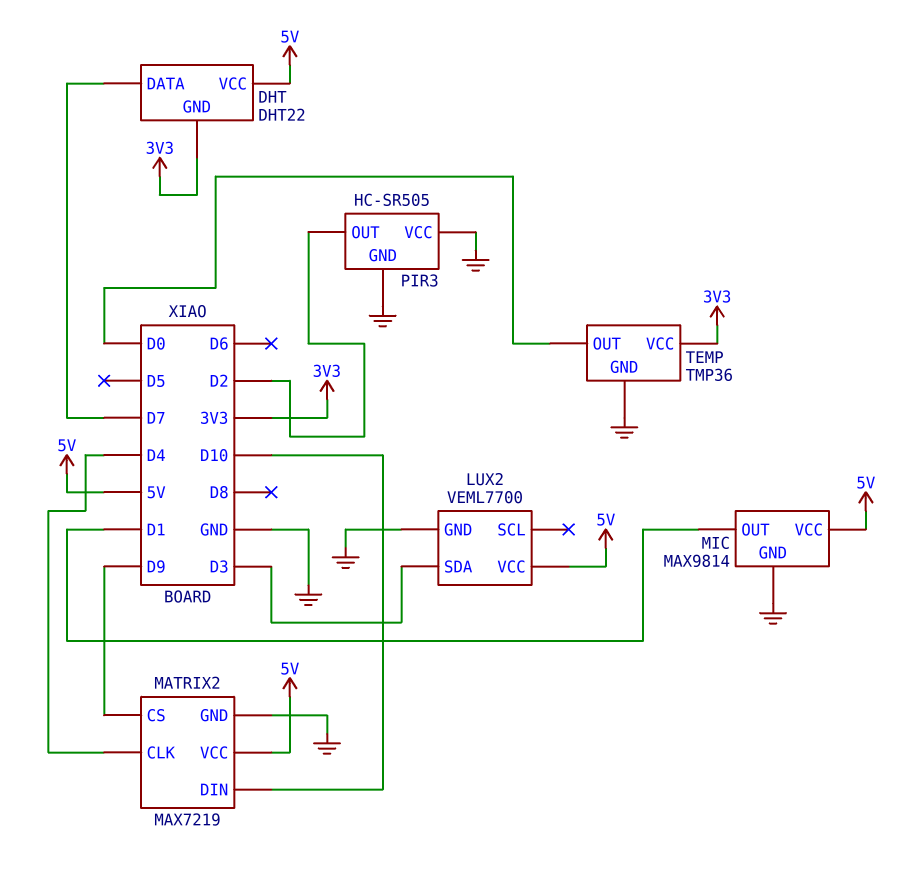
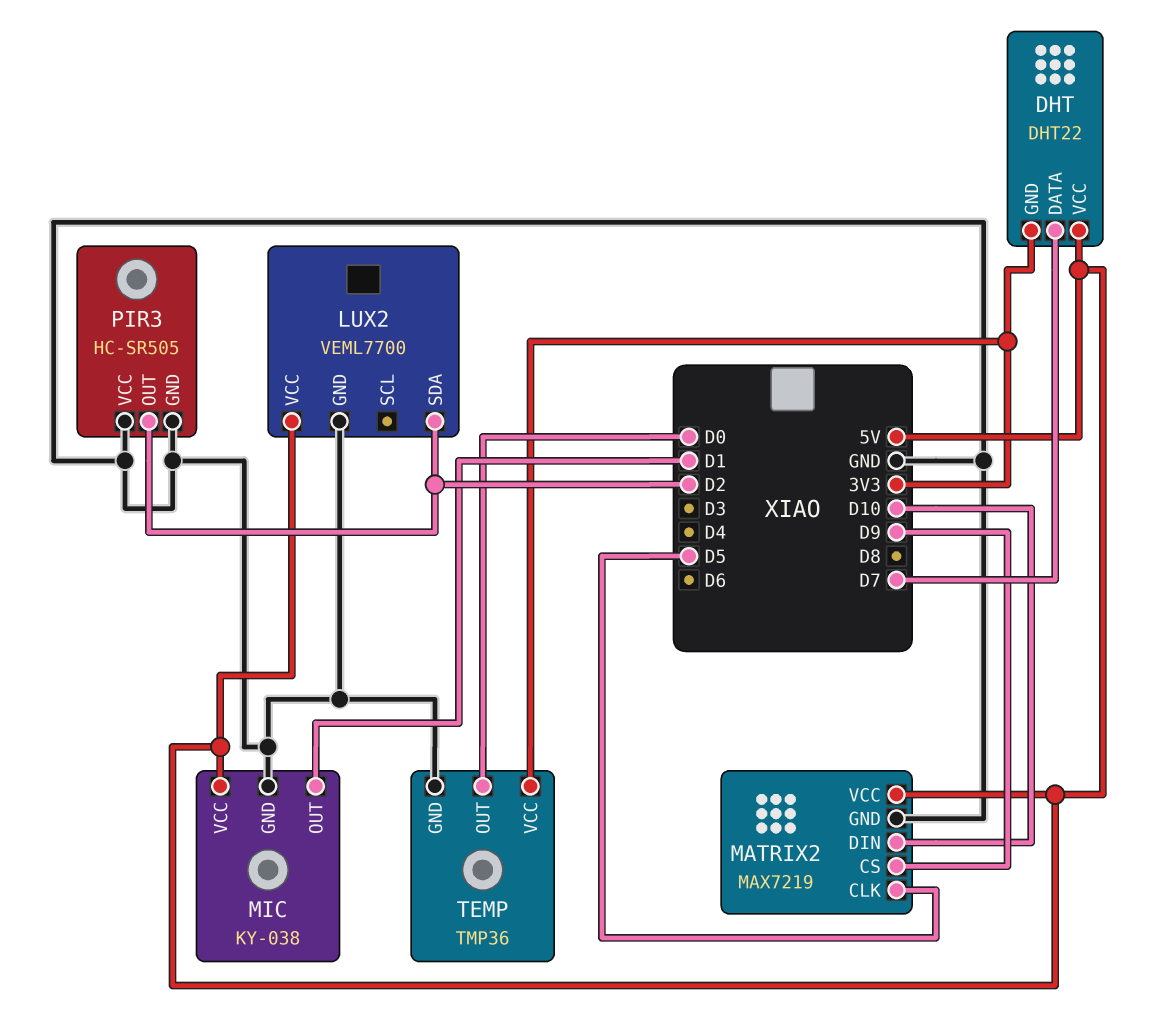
LUX2 pin SDA: D3 -> D2
MATRIX2 pin CLK: D4 -> D5
MIC: MAX9814 -> KY-038

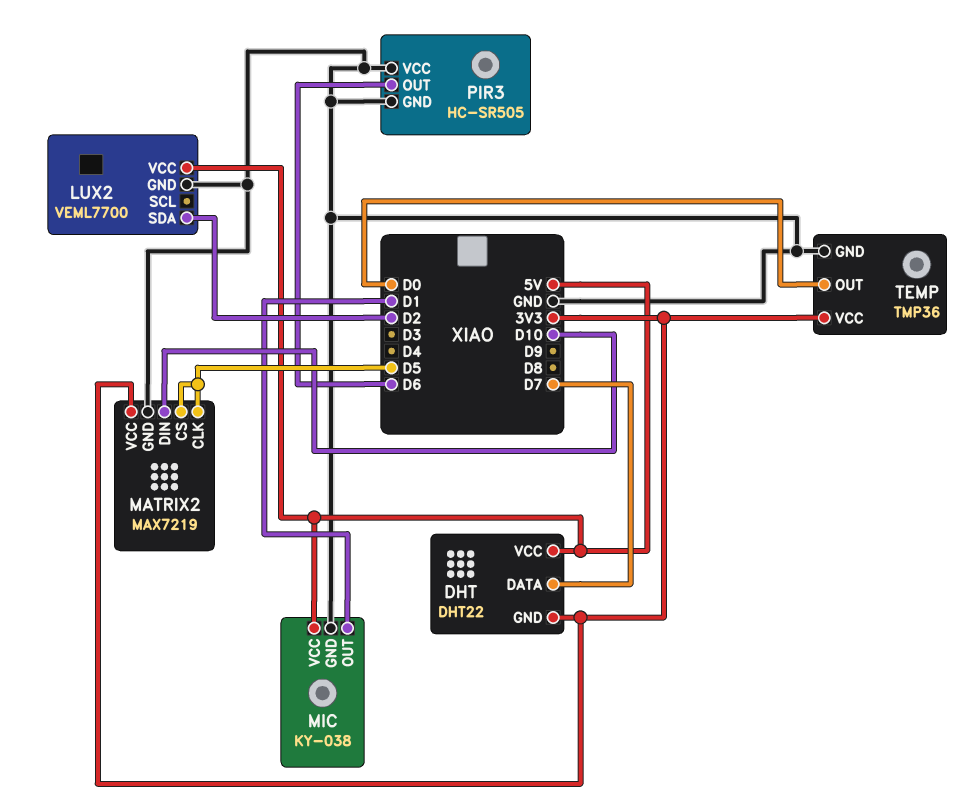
MATRIX2 pin CS: D9 -> D5
MATRIX2 pin VCC: 5V -> 3V3
PIR3 pin OUT: D2 -> D6

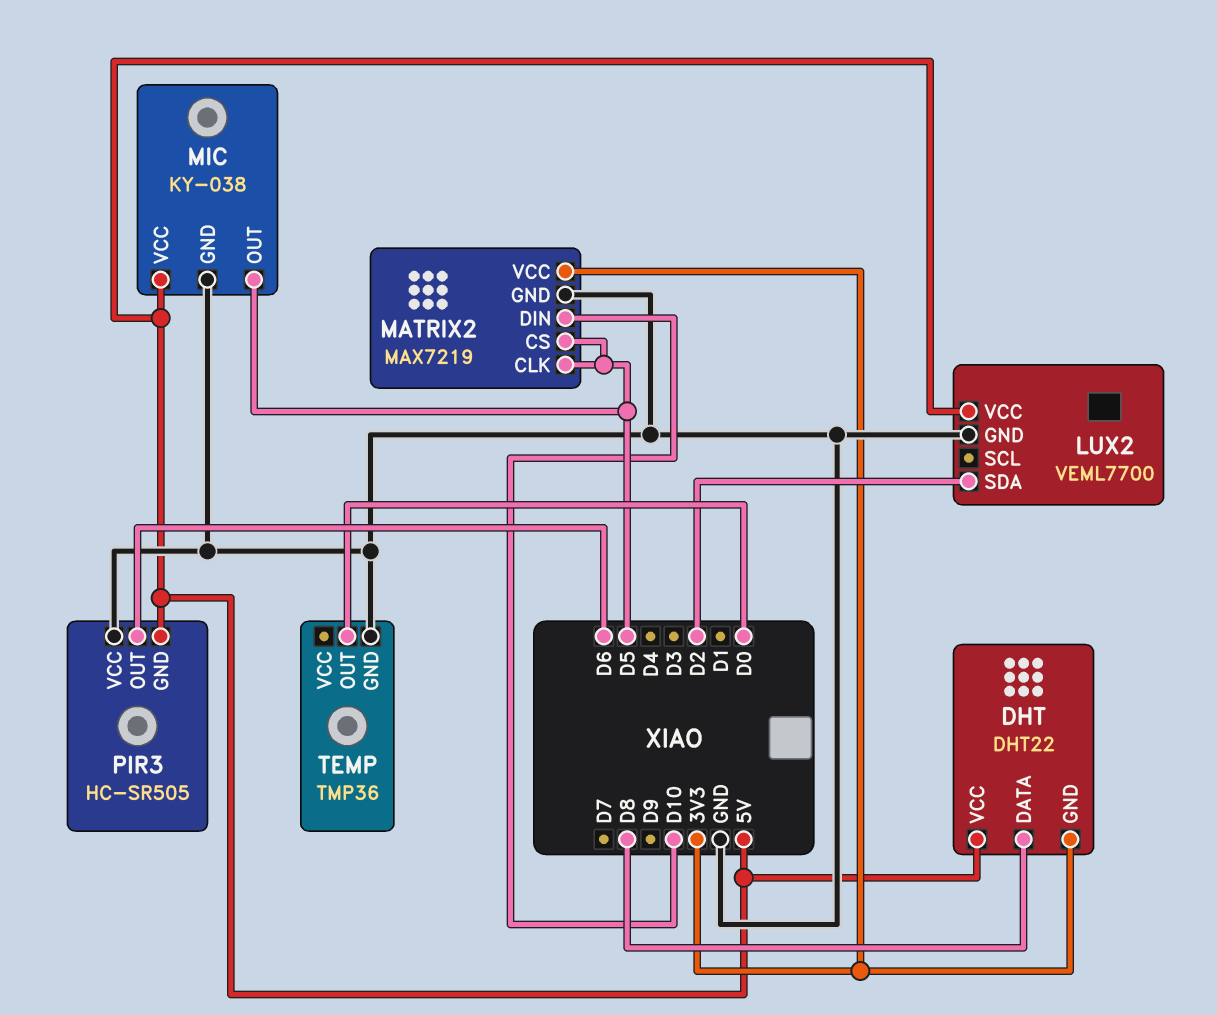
DHT pin DATA: D7 -> D8
MIC pin OUT: D1 -> D5
PIR3 pin GND: GND -> 5V
TEMP pin VCC: 3V3 -> none

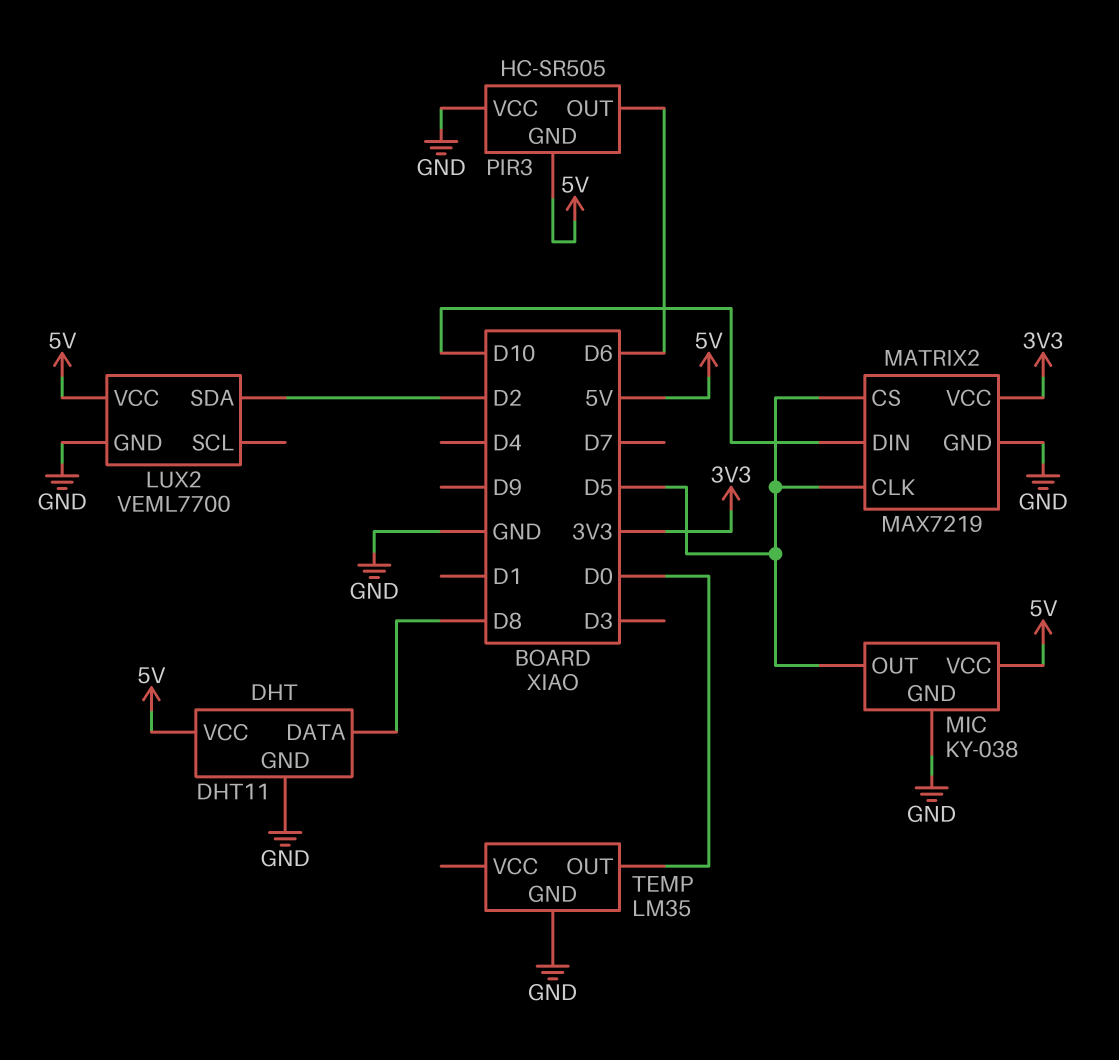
DHT: DHT22 -> DHT11
DHT pin GND: 3V3 -> GND
TEMP: TMP36 -> LM35

